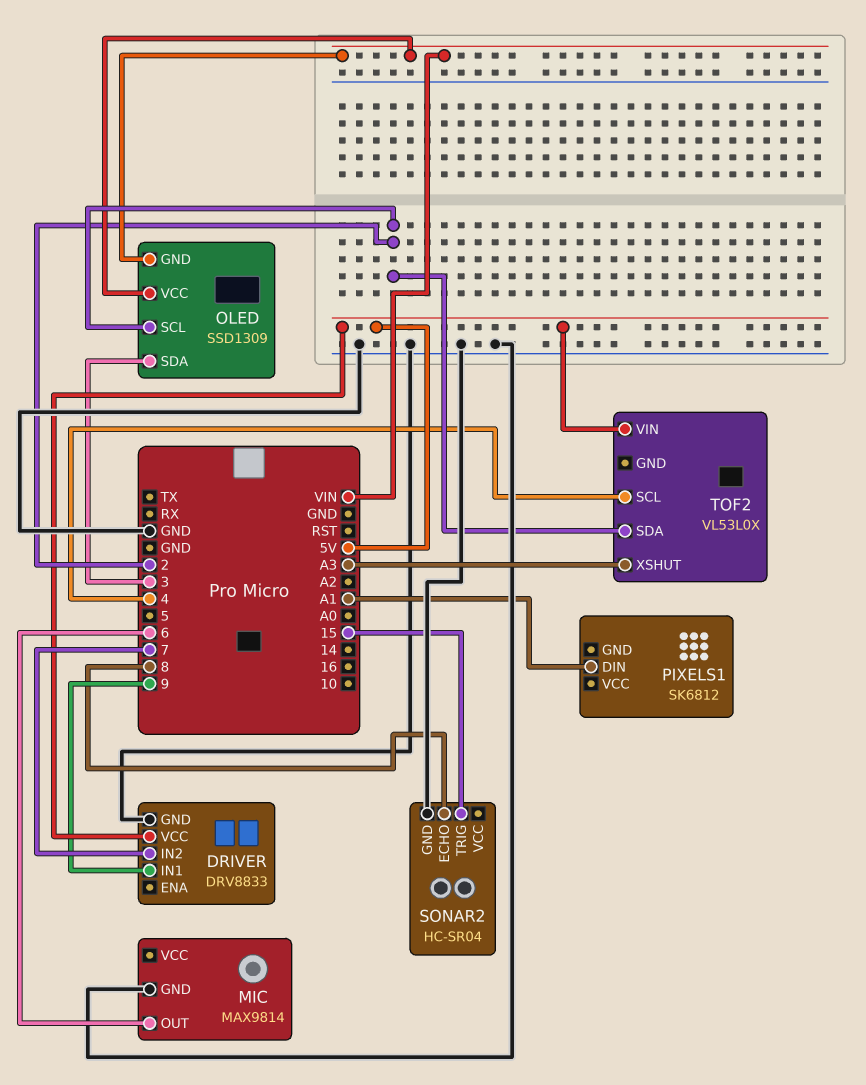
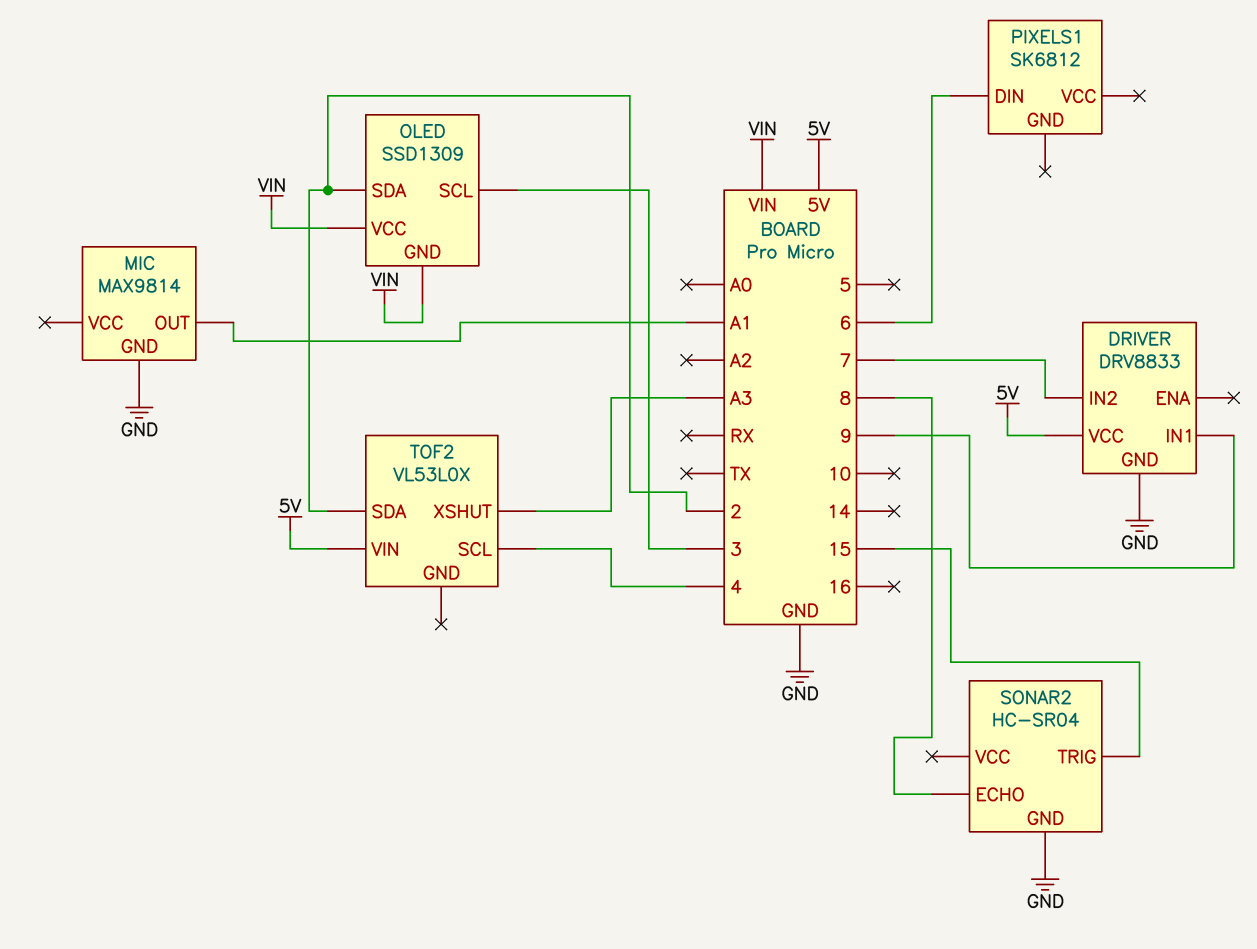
MIC pin OUT: 6 -> A1
OLED pin SCL: 2 -> 3
OLED pin SDA: 3 -> 2
PIXELS1 pin DIN: A1 -> 6

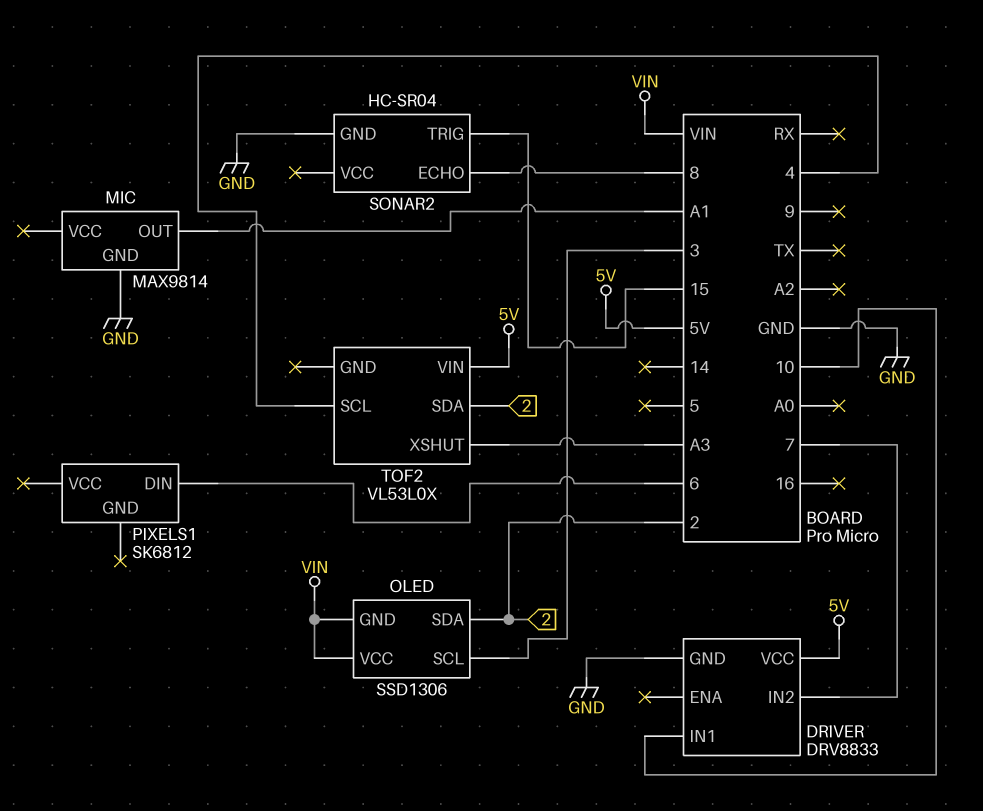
DRIVER pin IN1: 9 -> 10
OLED: SSD1309 -> SSD1306

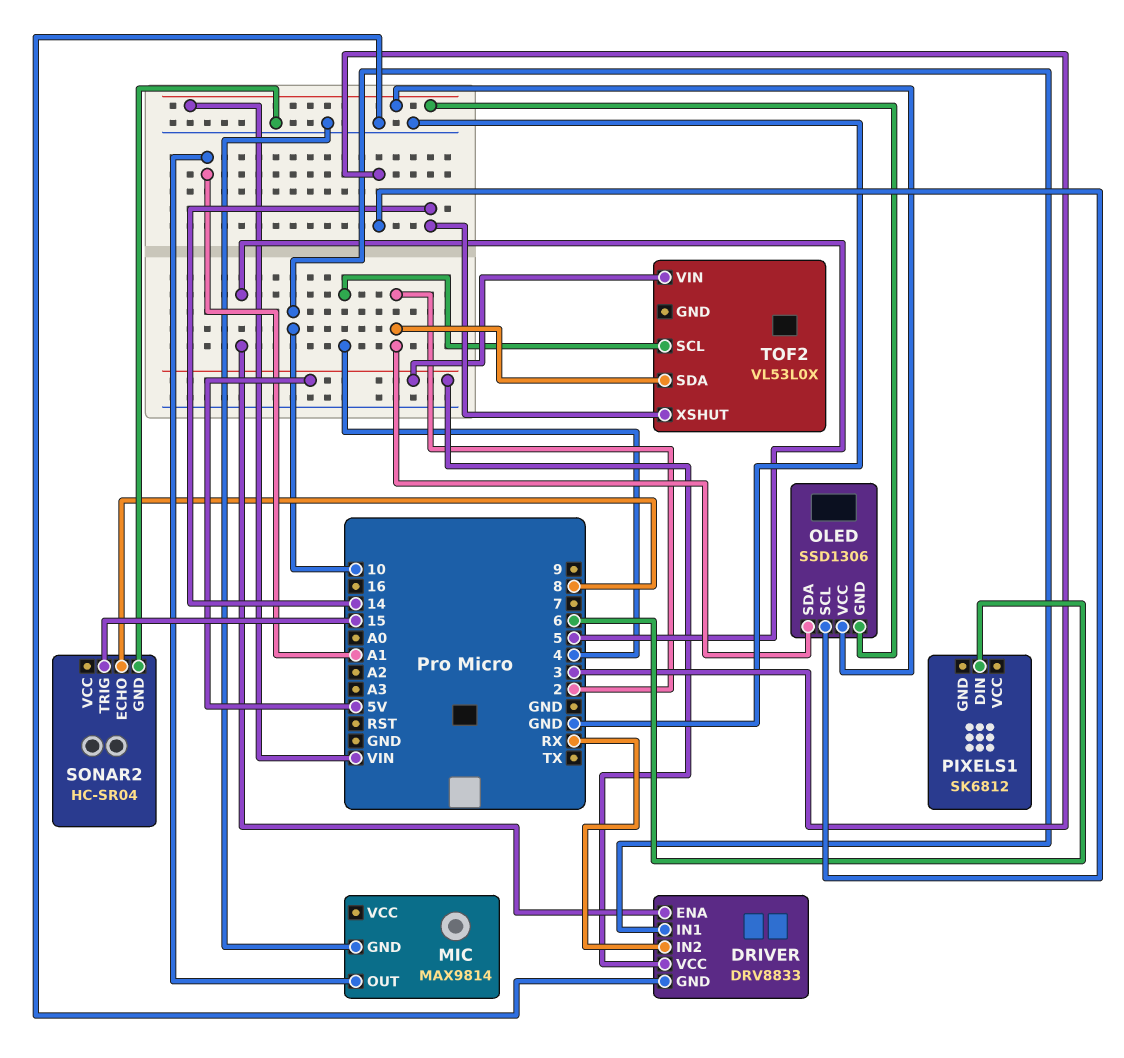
DRIVER pin ENA: none -> 5
DRIVER pin IN2: 7 -> RX
TOF2 pin XSHUT: A3 -> 14

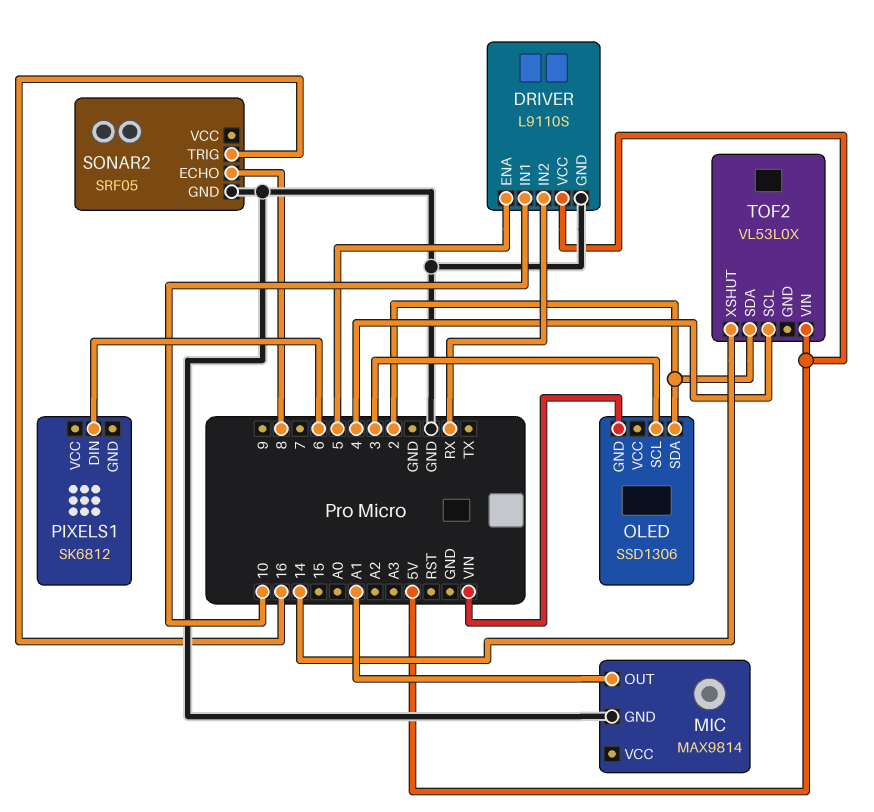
DRIVER: DRV8833 -> L9110S
OLED pin VCC: VIN -> none
SONAR2: HC-SR04 -> SRF05
SONAR2 pin TRIG: 15 -> 16

